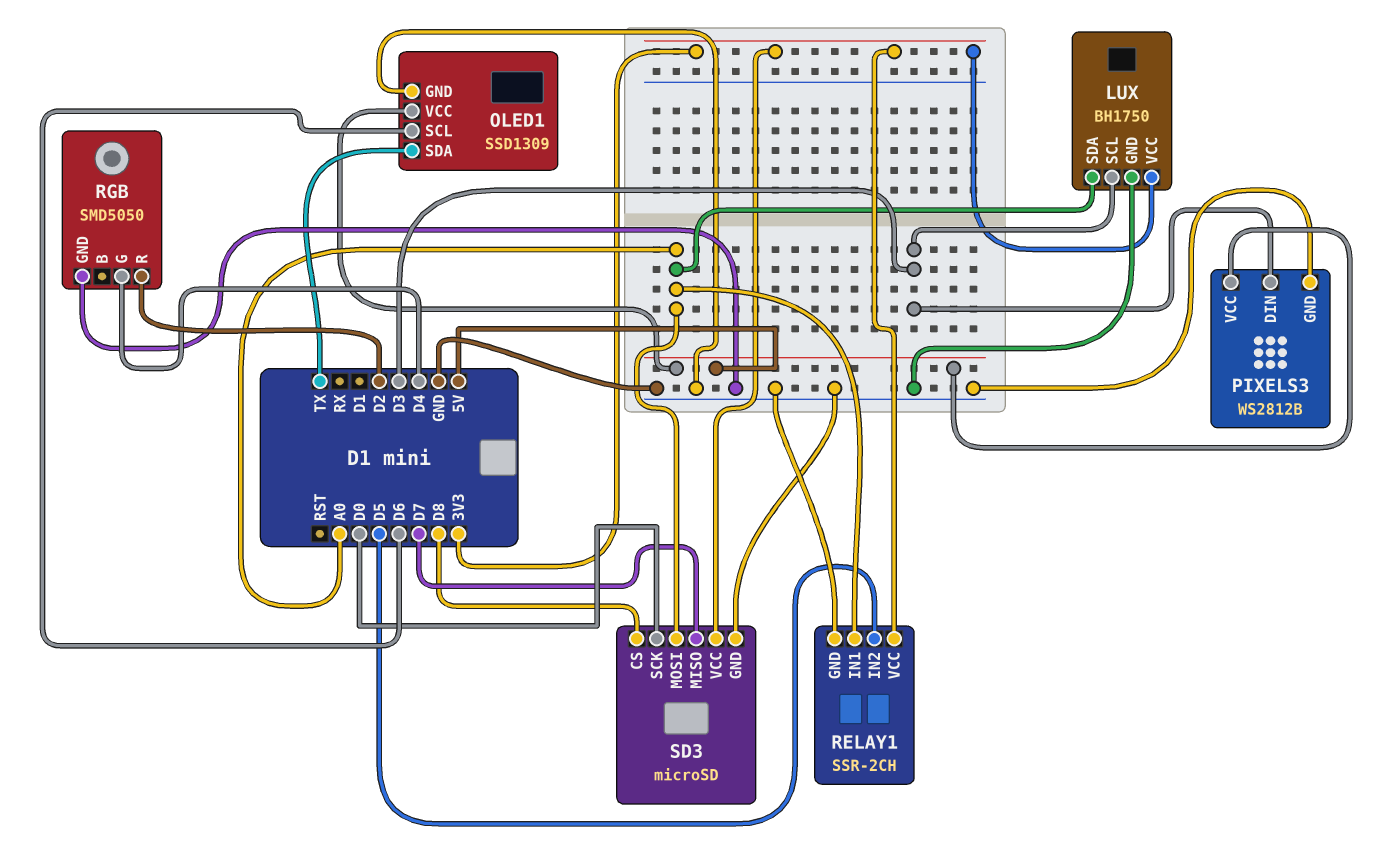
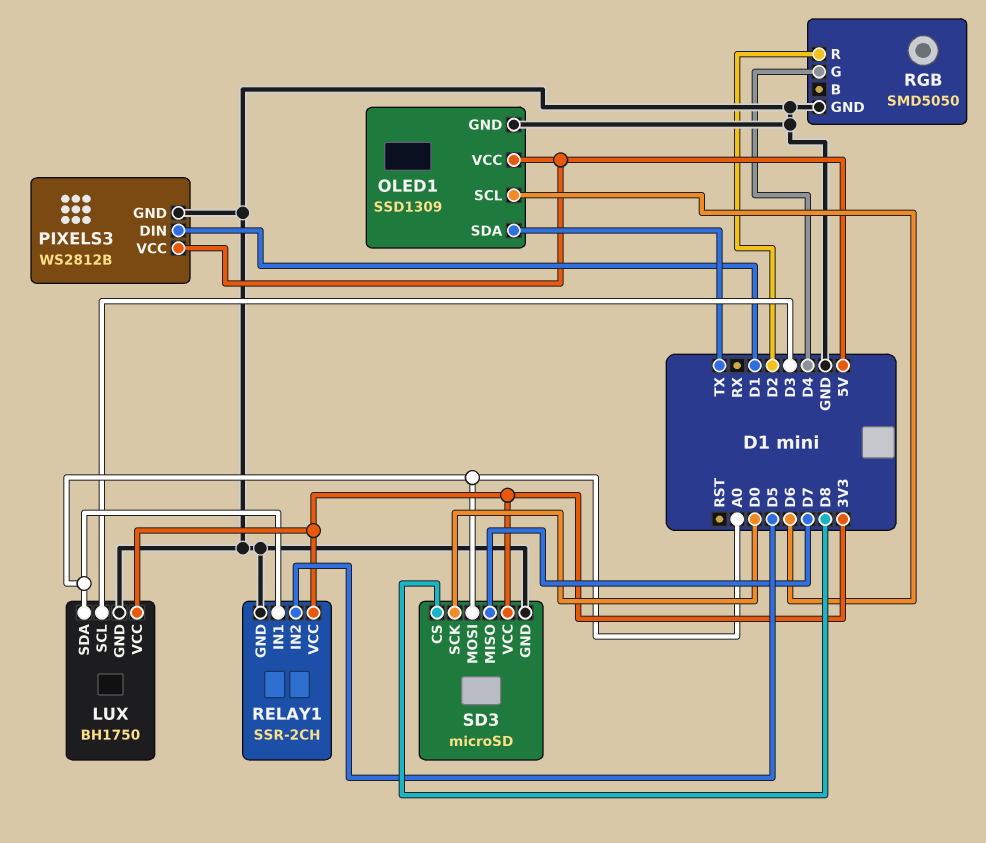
PIXELS3 pin DIN: D3 -> D1

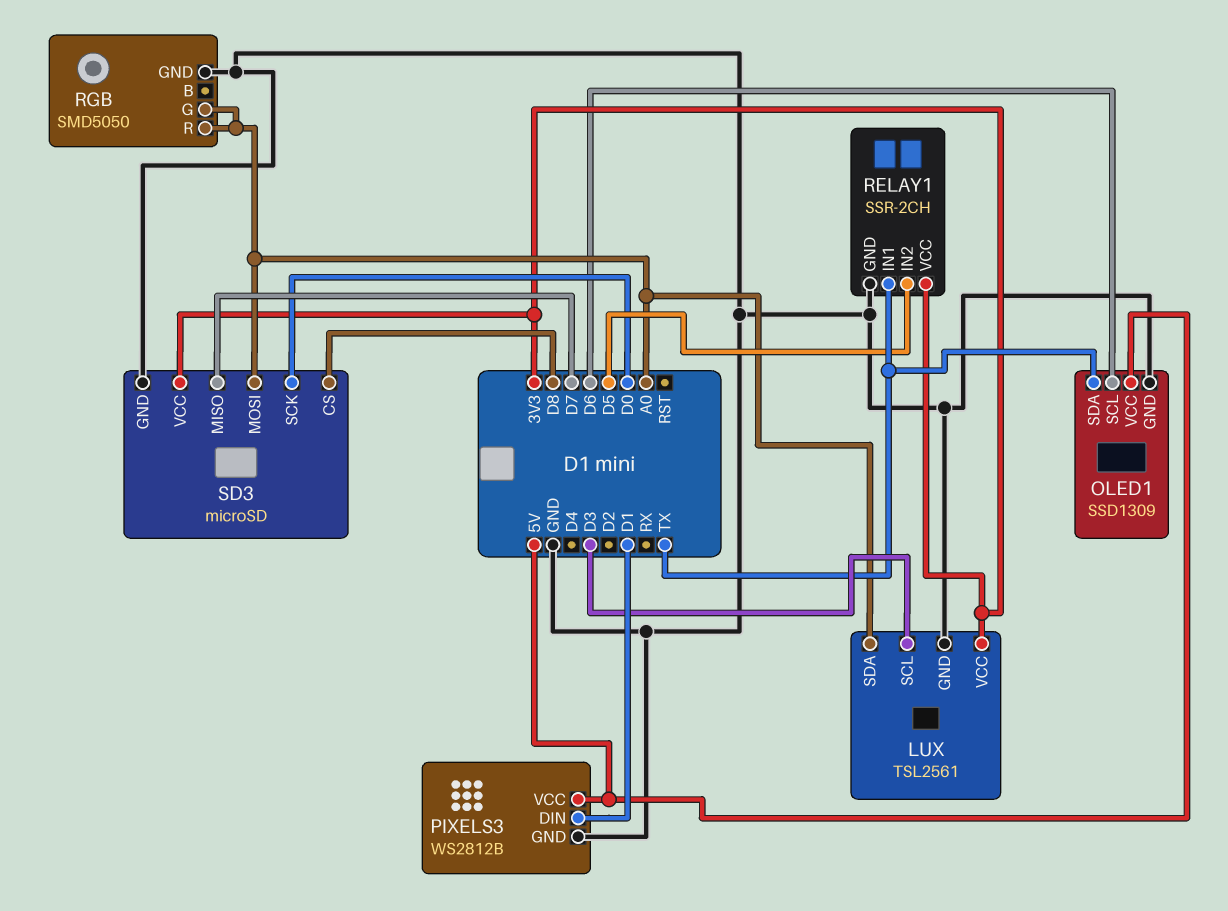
LUX: BH1750 -> TSL2561
RELAY1 pin IN1: A0 -> TX
RGB pin G: D4 -> A0
RGB pin R: D2 -> A0

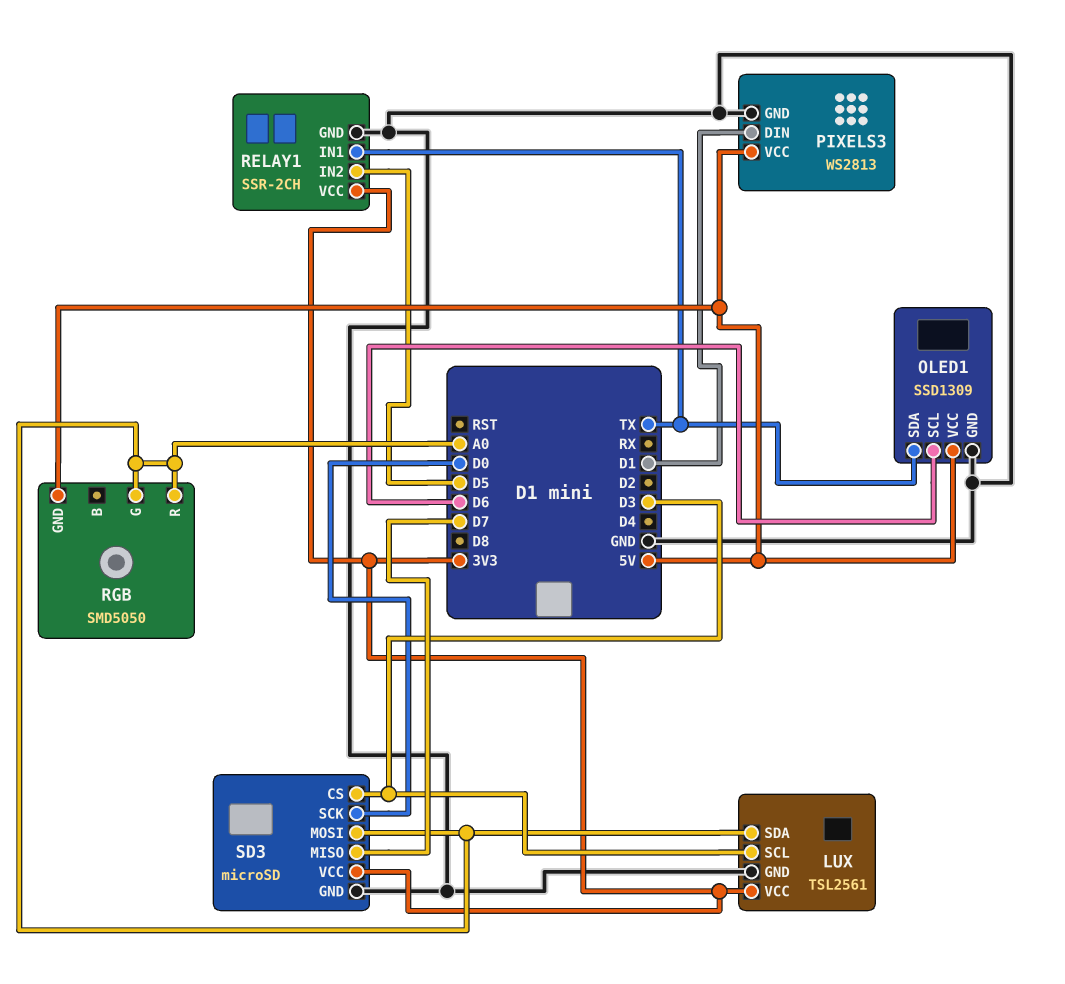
PIXELS3: WS2812B -> WS2813
RGB pin GND: GND -> 5V
SD3 pin CS: D8 -> D3

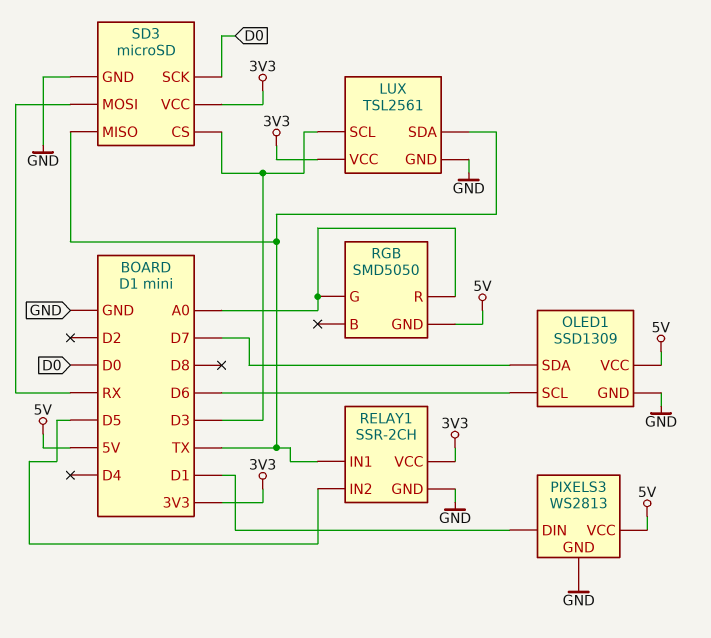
LUX pin SDA: A0 -> TX
OLED1 pin SDA: TX -> D7
SD3 pin MISO: D7 -> TX
SD3 pin MOSI: A0 -> RX

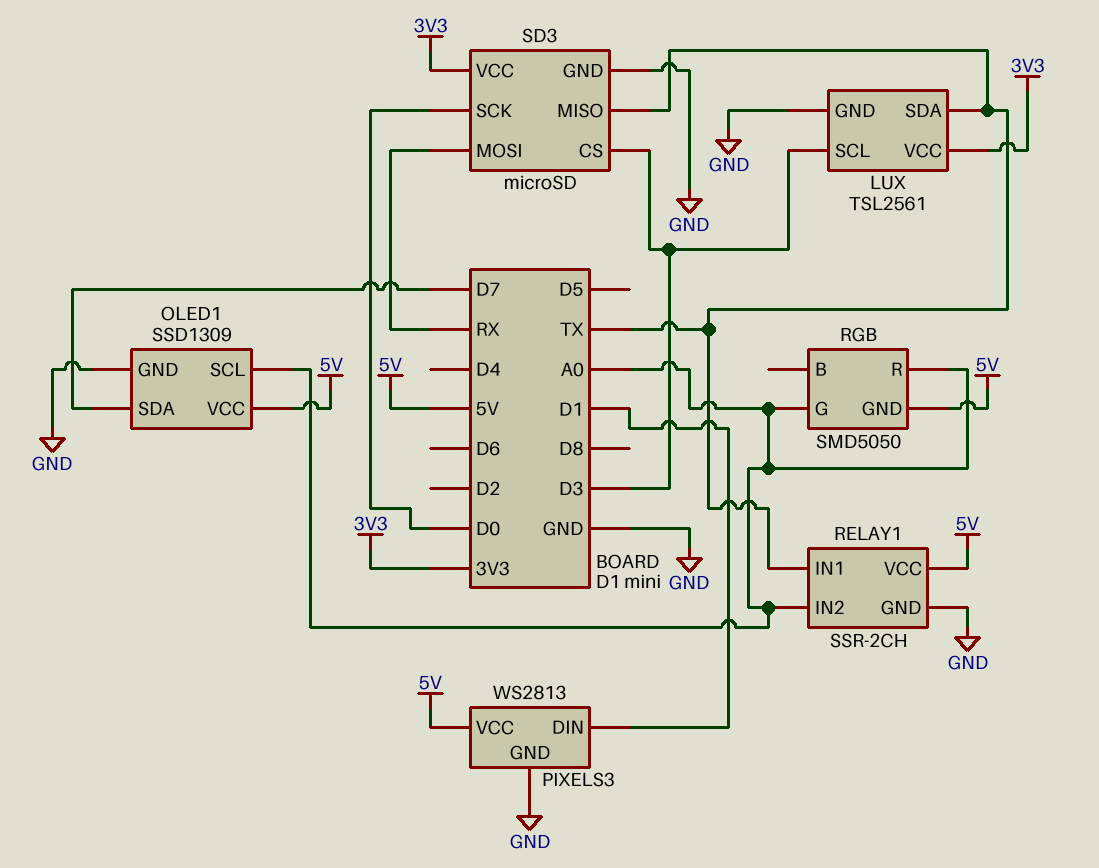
OLED1 pin SCL: D6 -> A0
RELAY1 pin IN2: D5 -> A0
RELAY1 pin VCC: 3V3 -> 5V

